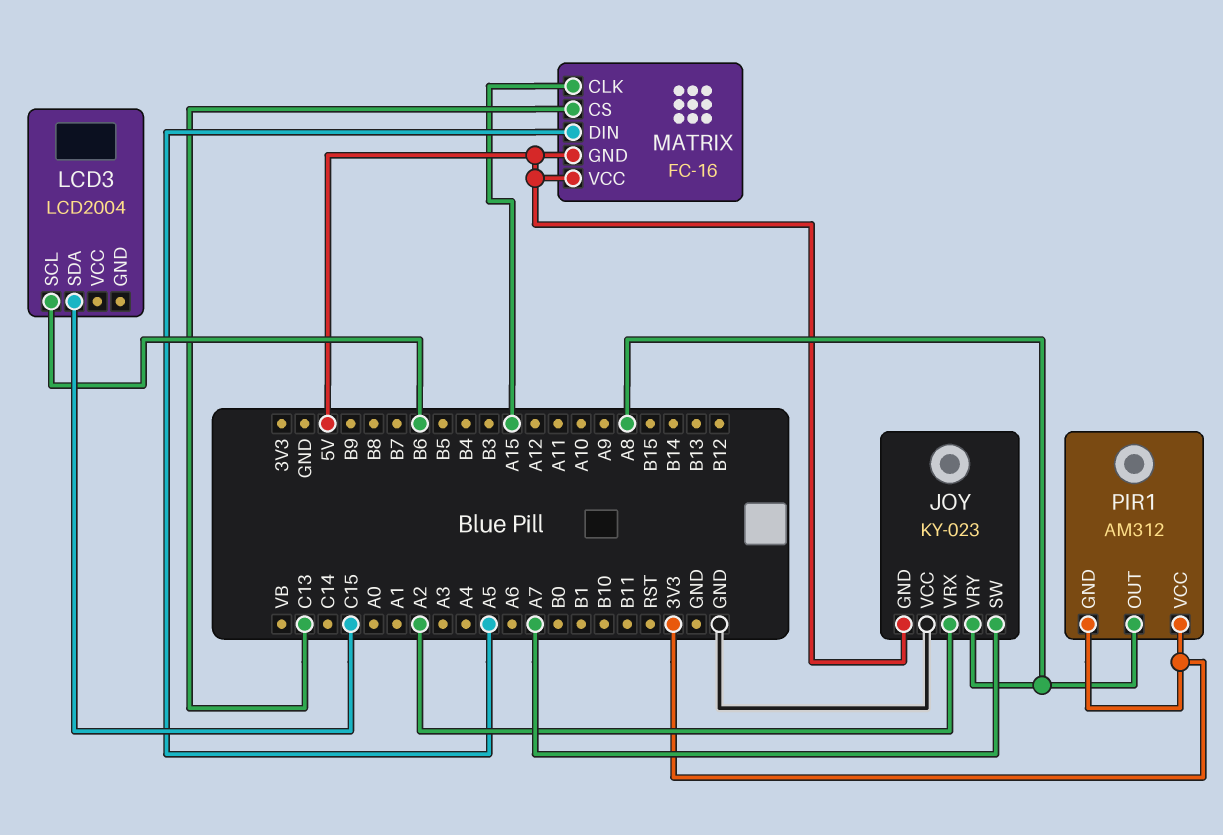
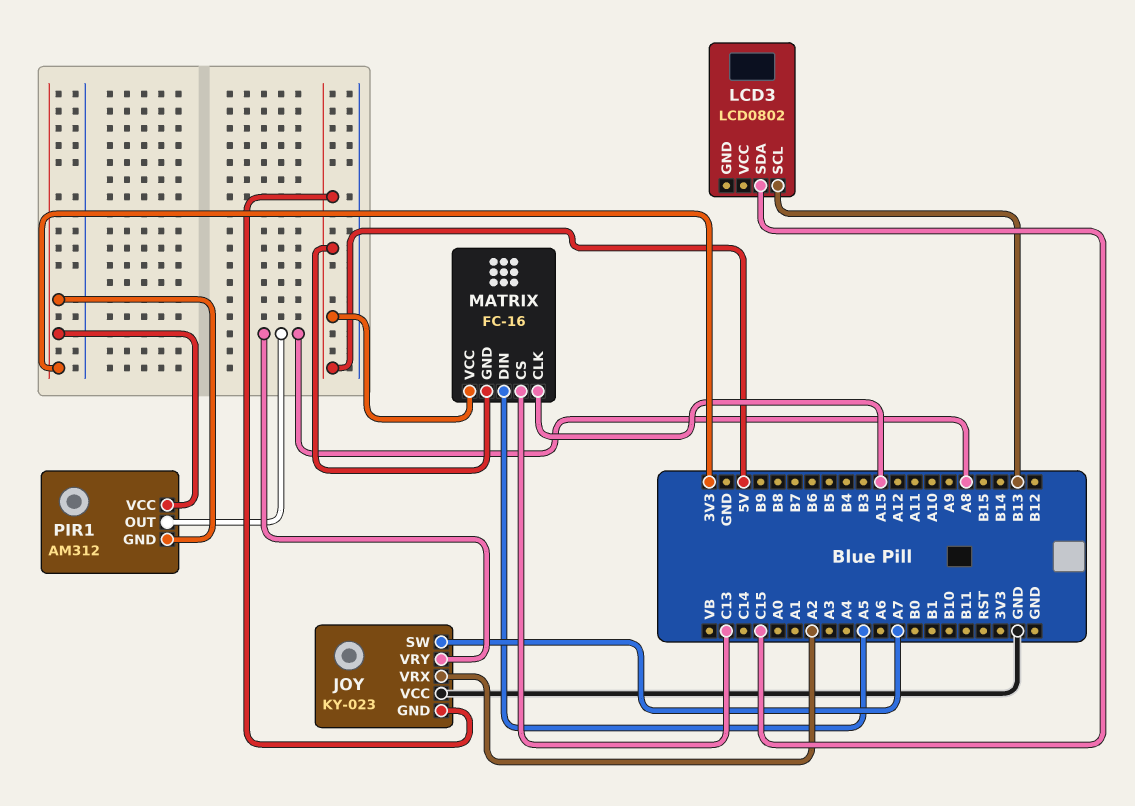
LCD3: LCD2004 -> LCD0802
LCD3 pin SCL: B6 -> B13

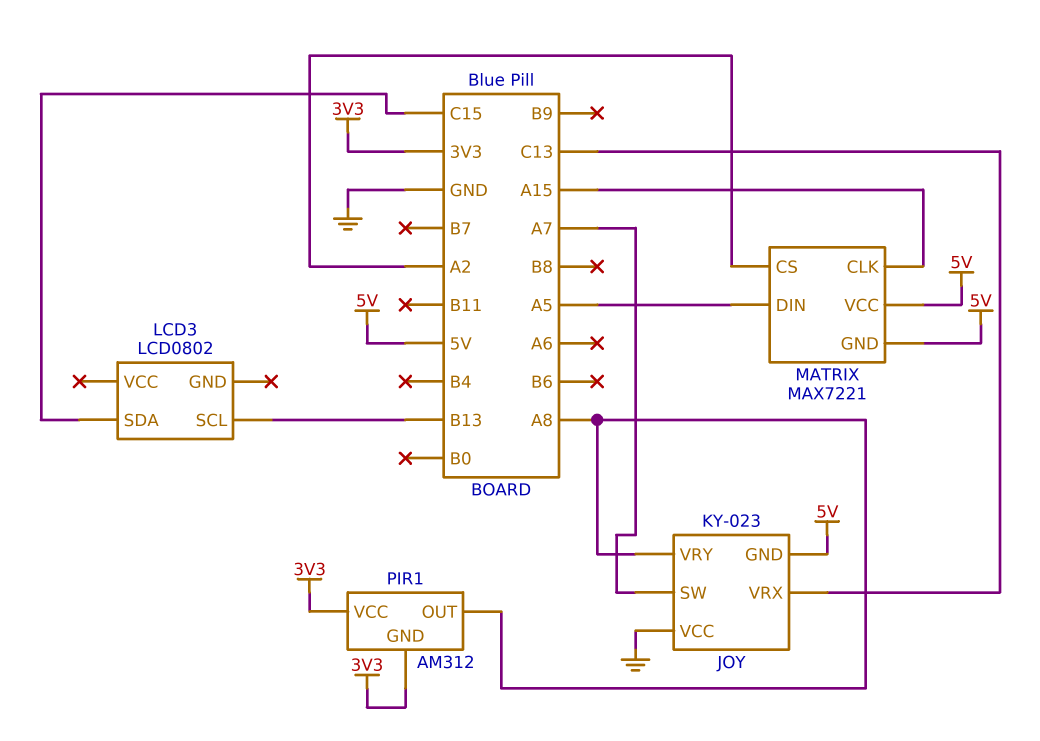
JOY pin VRX: A2 -> C13
MATRIX: FC-16 -> MAX7221
MATRIX pin CS: C13 -> A2

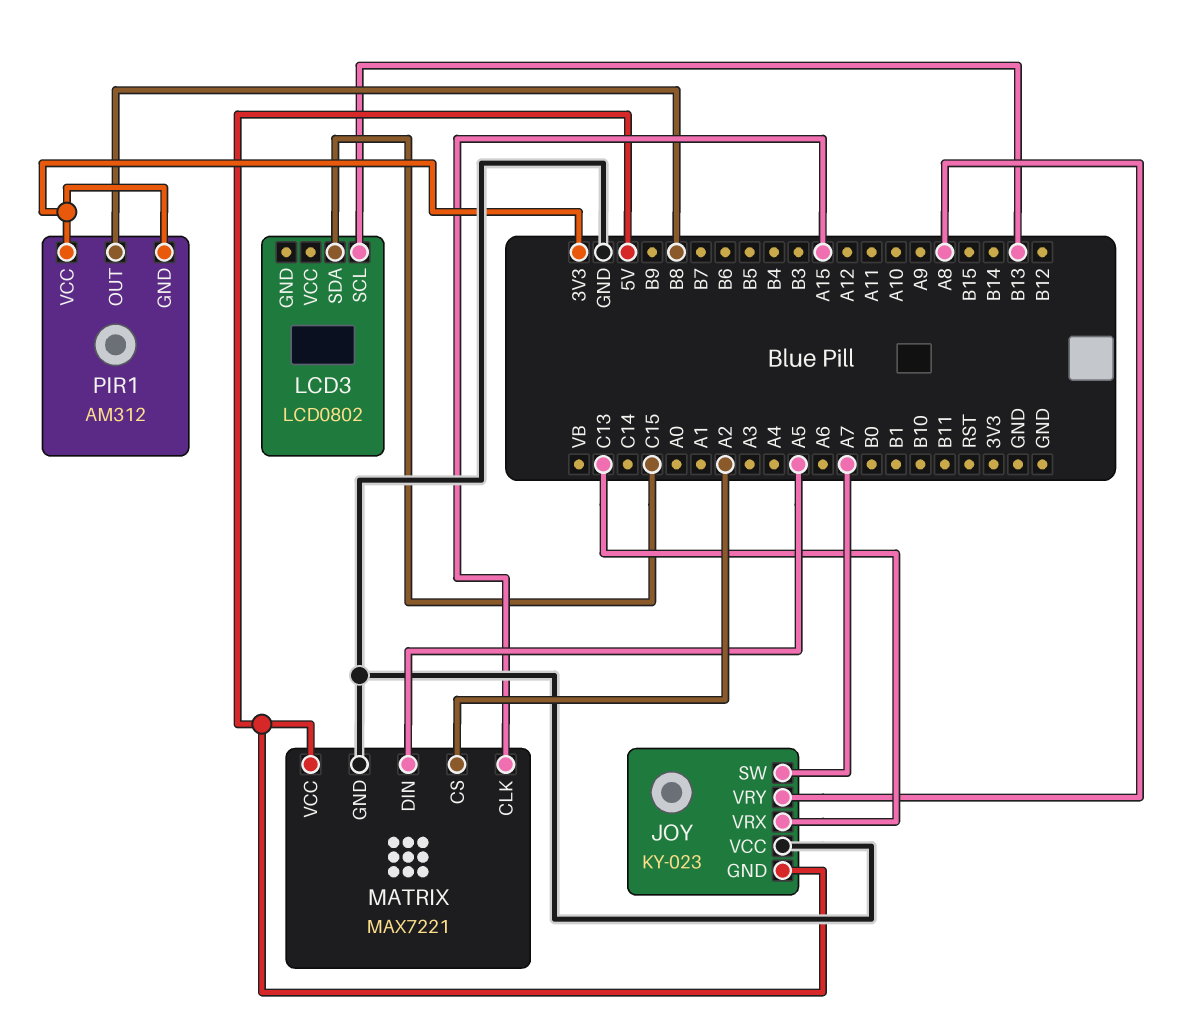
MATRIX pin GND: 5V -> GND
PIR1 pin OUT: A8 -> B8

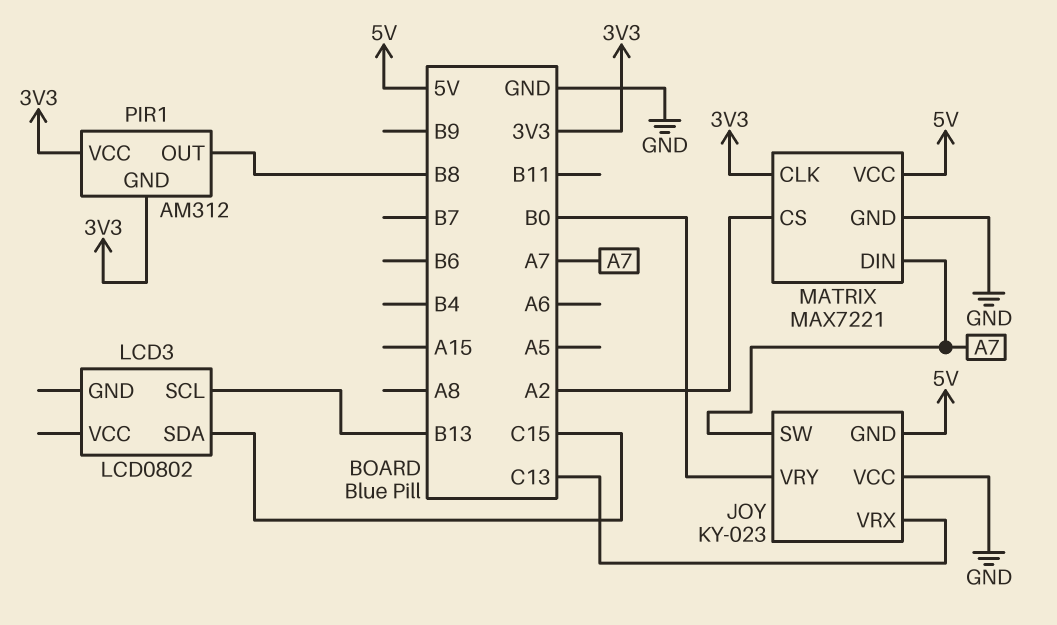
JOY pin VRY: A8 -> B0
MATRIX pin CLK: A15 -> 3V3
MATRIX pin DIN: A5 -> A7

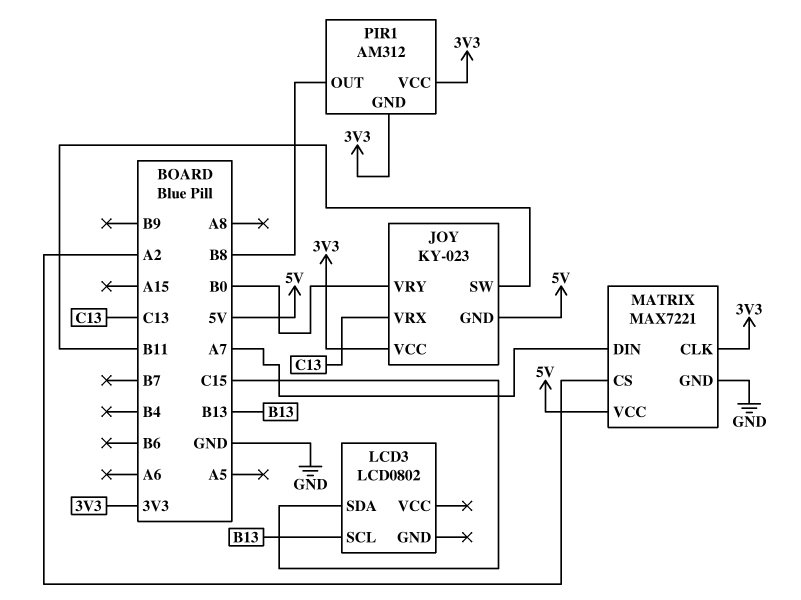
JOY pin SW: A7 -> B11
JOY pin VCC: GND -> 3V3

